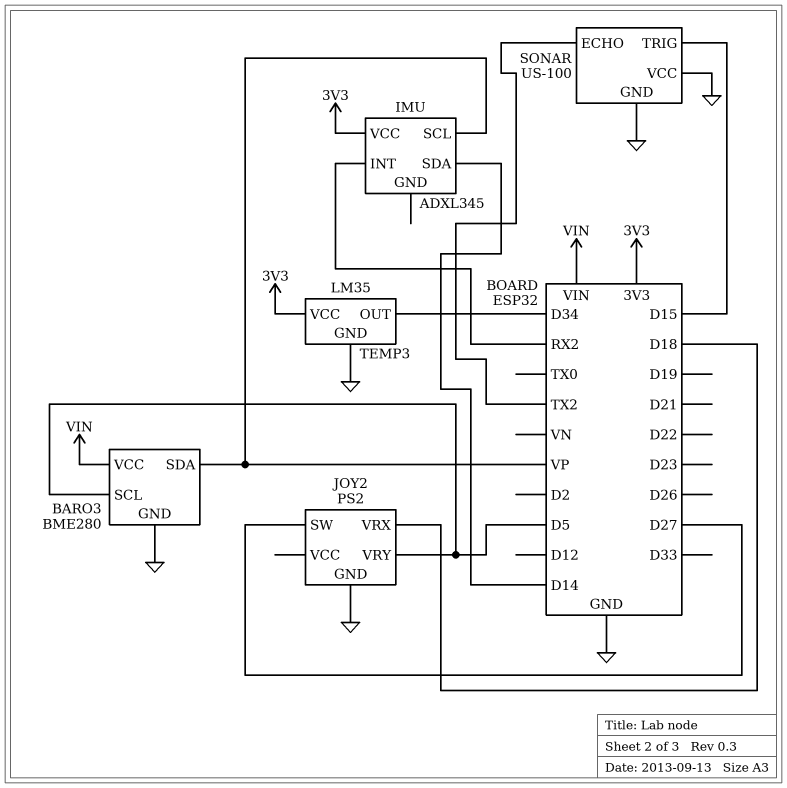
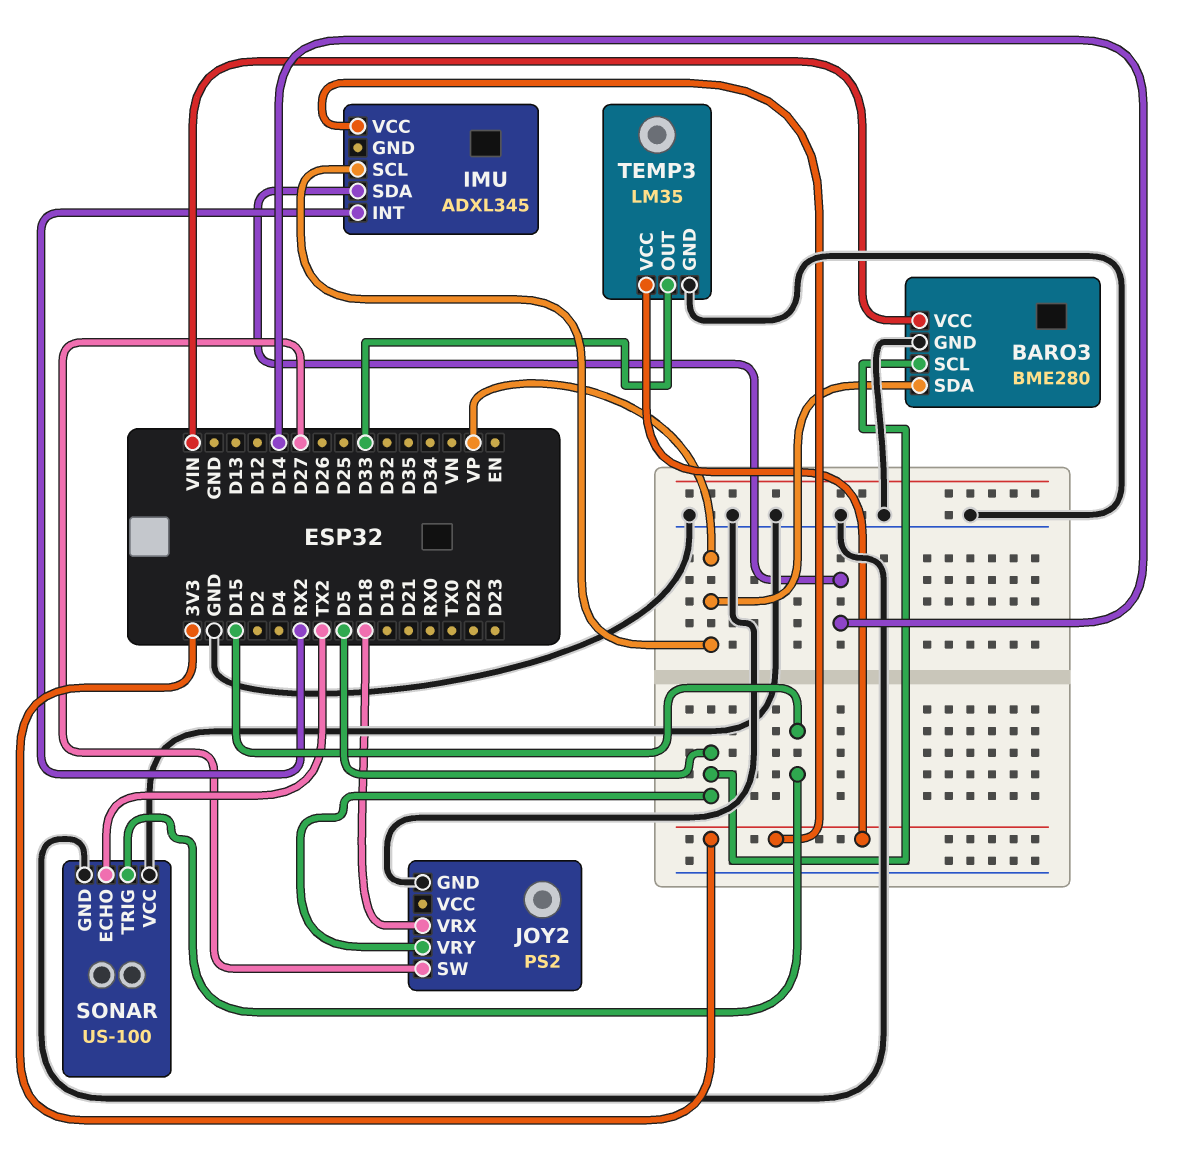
TEMP3 pin OUT: D34 -> D33

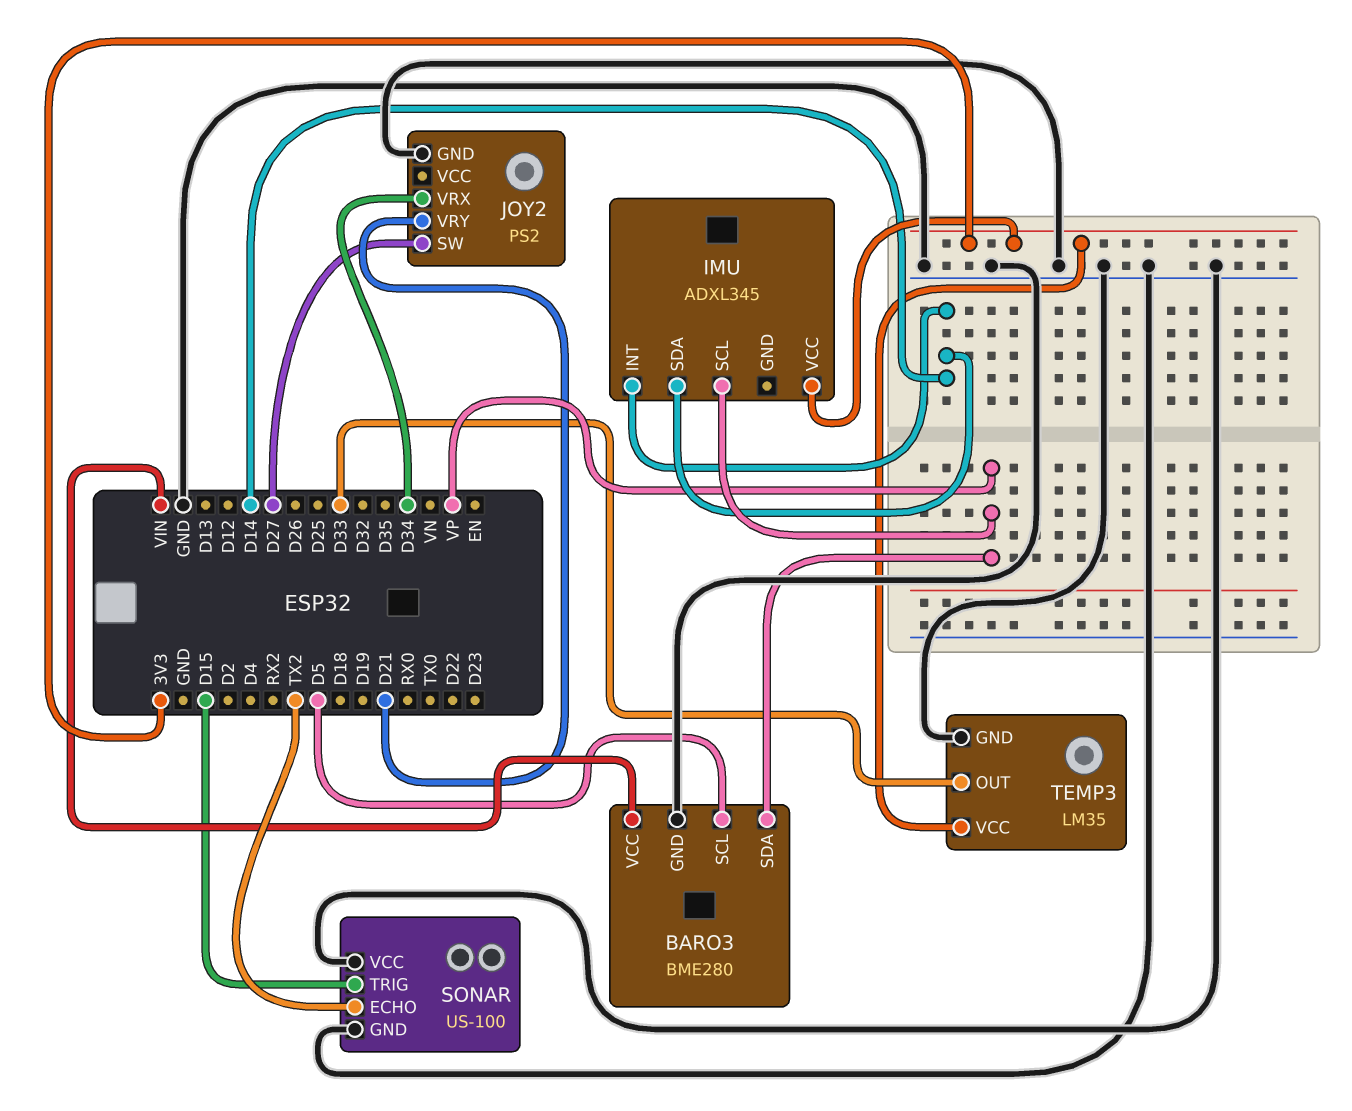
IMU pin INT: RX2 -> D14
JOY2 pin VRX: D18 -> D34
JOY2 pin VRY: D5 -> D21

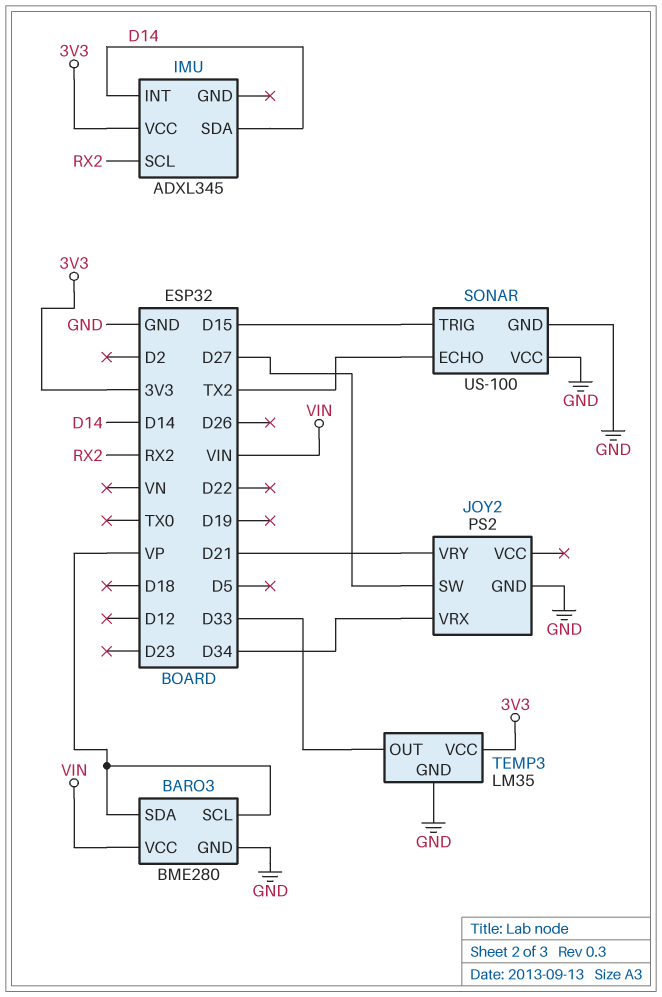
BARO3 pin SCL: D5 -> VP
IMU pin SCL: VP -> RX2

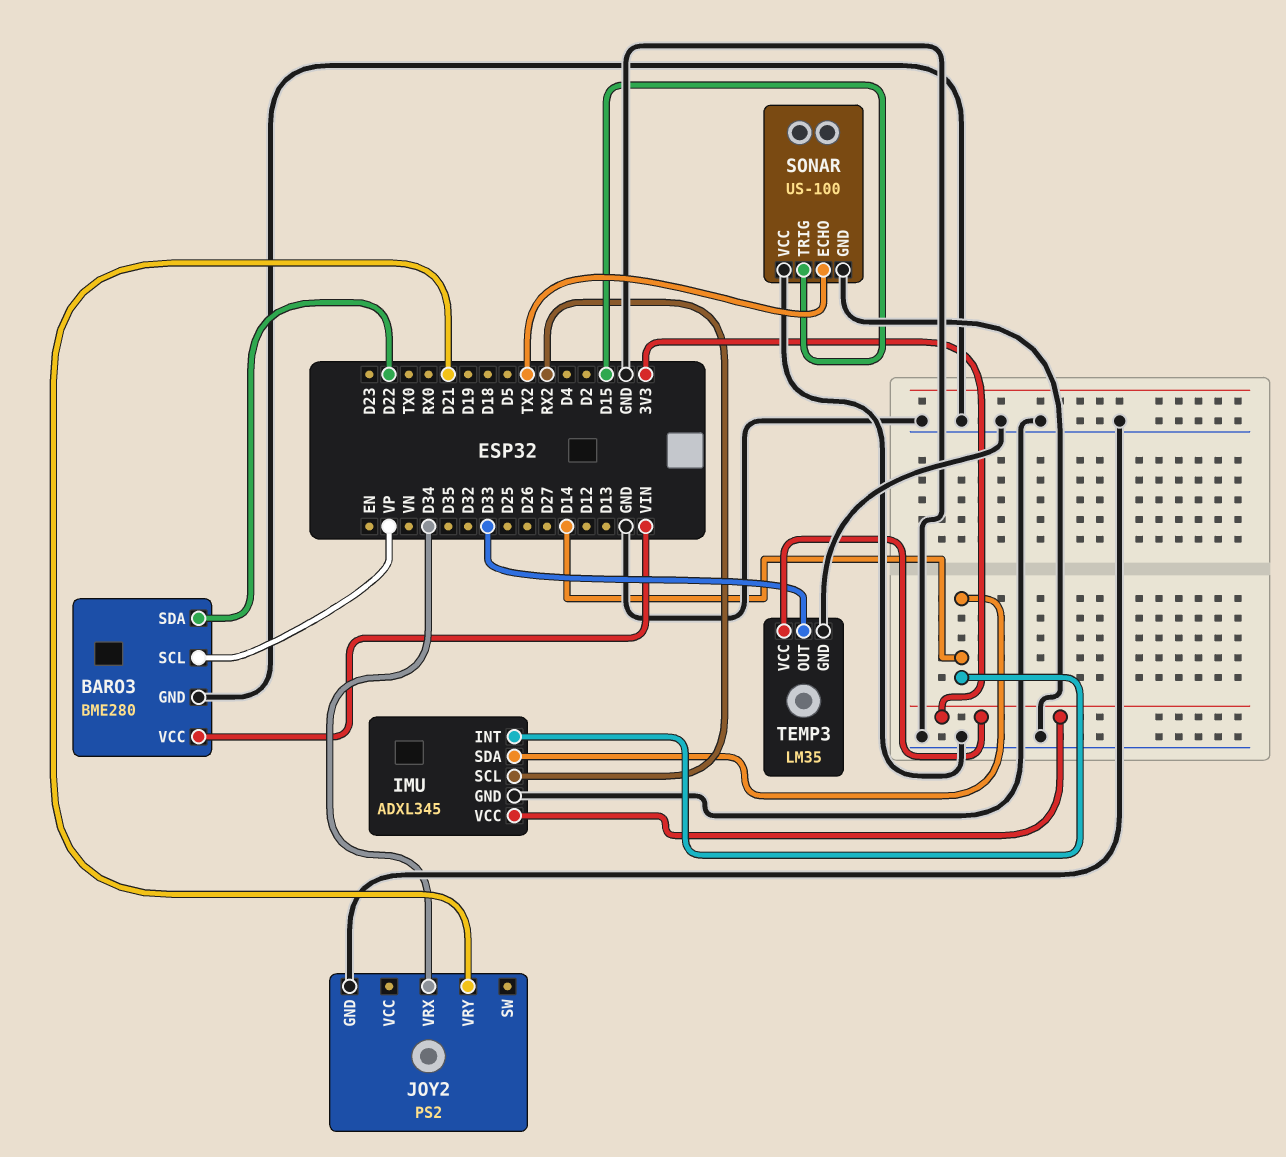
BARO3 pin SDA: VP -> D22
IMU pin GND: none -> GND
JOY2 pin SW: D27 -> none

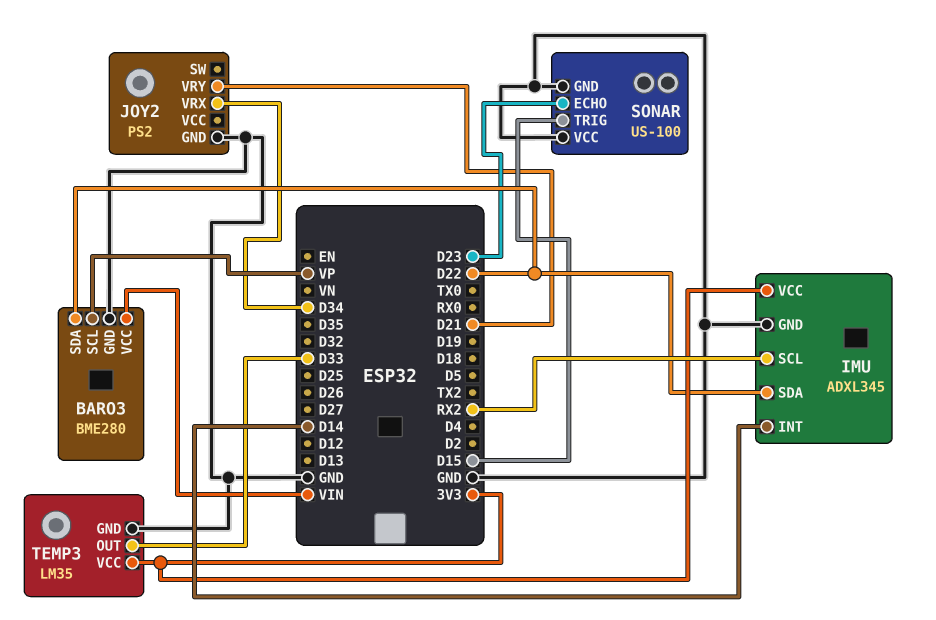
IMU pin SDA: D14 -> D22
SONAR pin ECHO: TX2 -> D23

